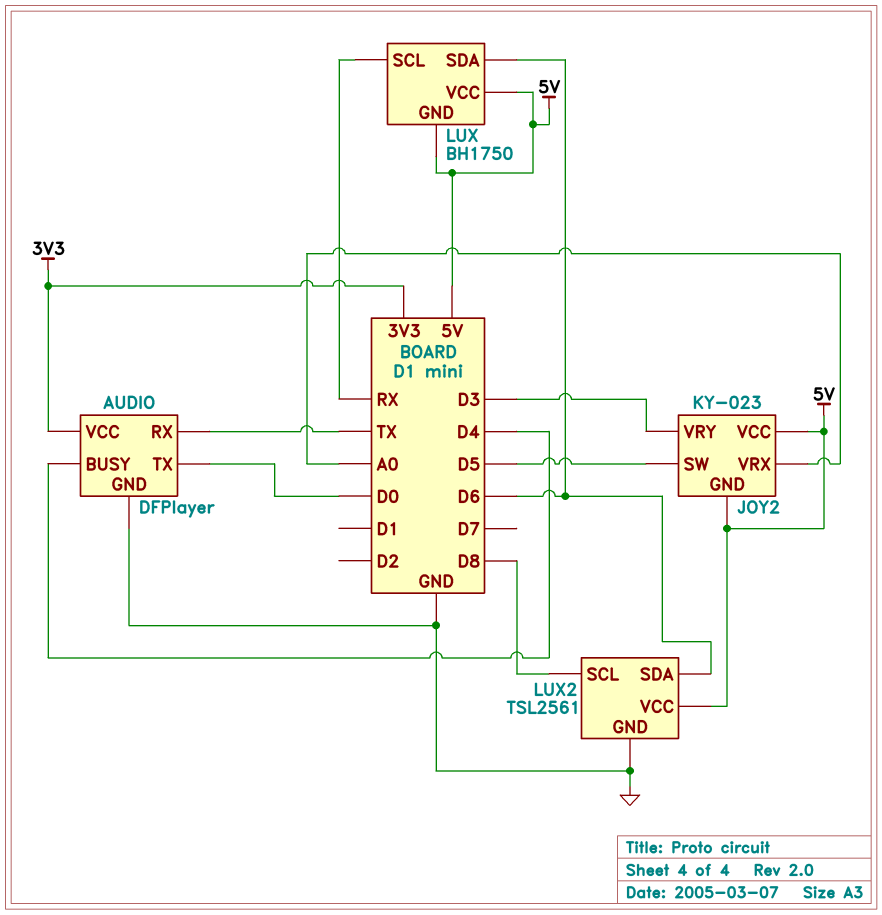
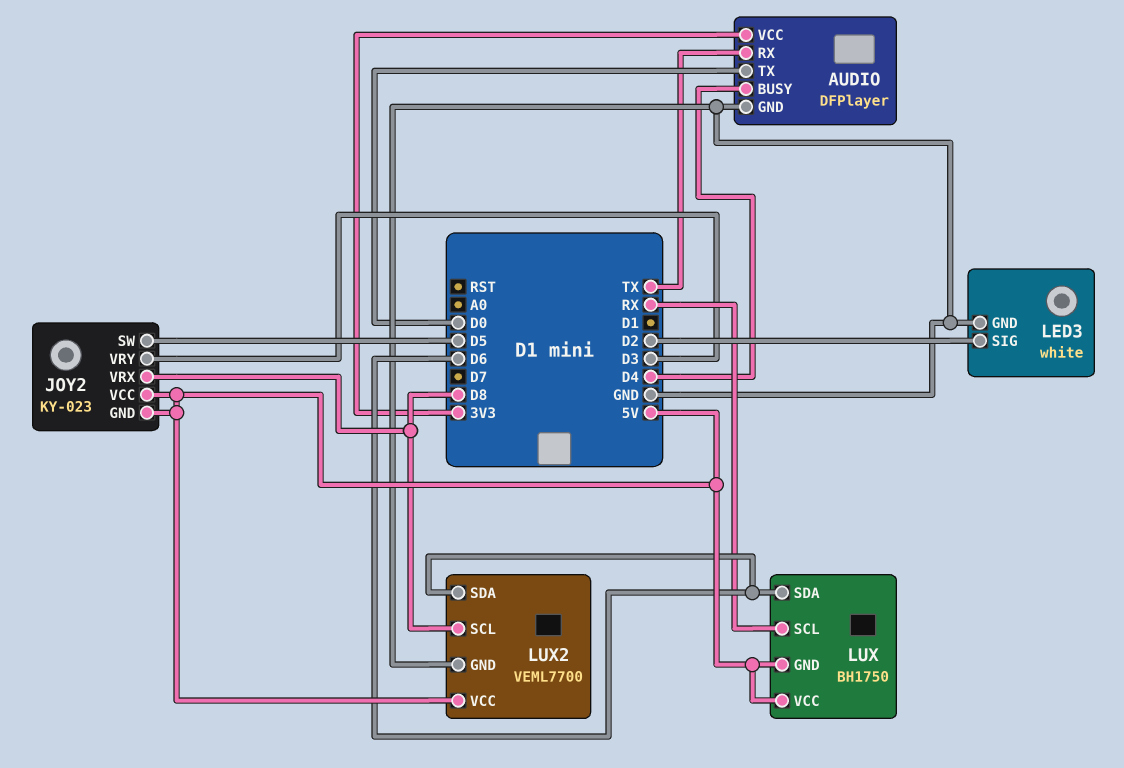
JOY2 pin VRX: A0 -> D8
LED3: none -> white
LED3 pin GND: none -> GND
LED3 pin SIG: none -> D2
LUX2: TSL2561 -> VEML7700

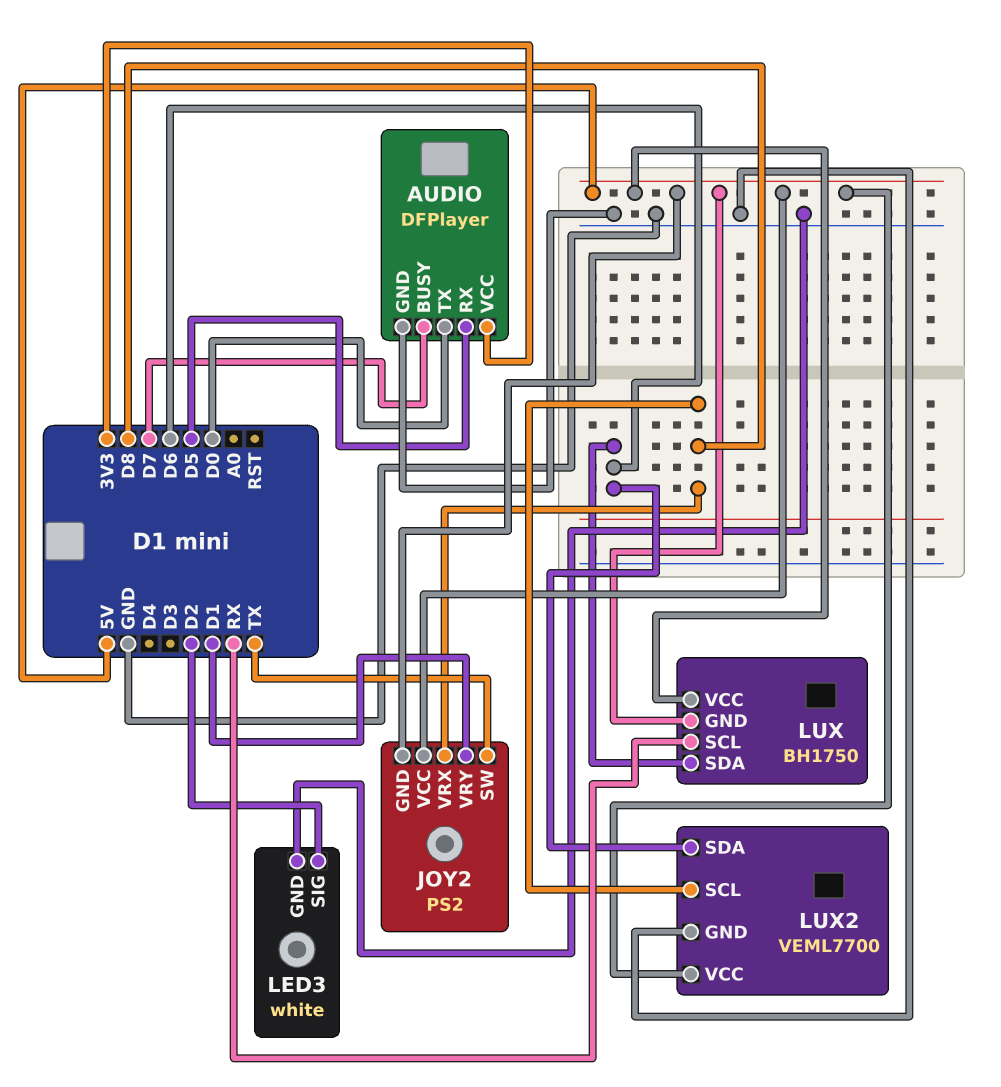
AUDIO pin BUSY: D4 -> D7
AUDIO pin RX: TX -> D5
JOY2: KY-023 -> PS2
JOY2 pin SW: D5 -> TX
JOY2 pin VRY: D3 -> D1

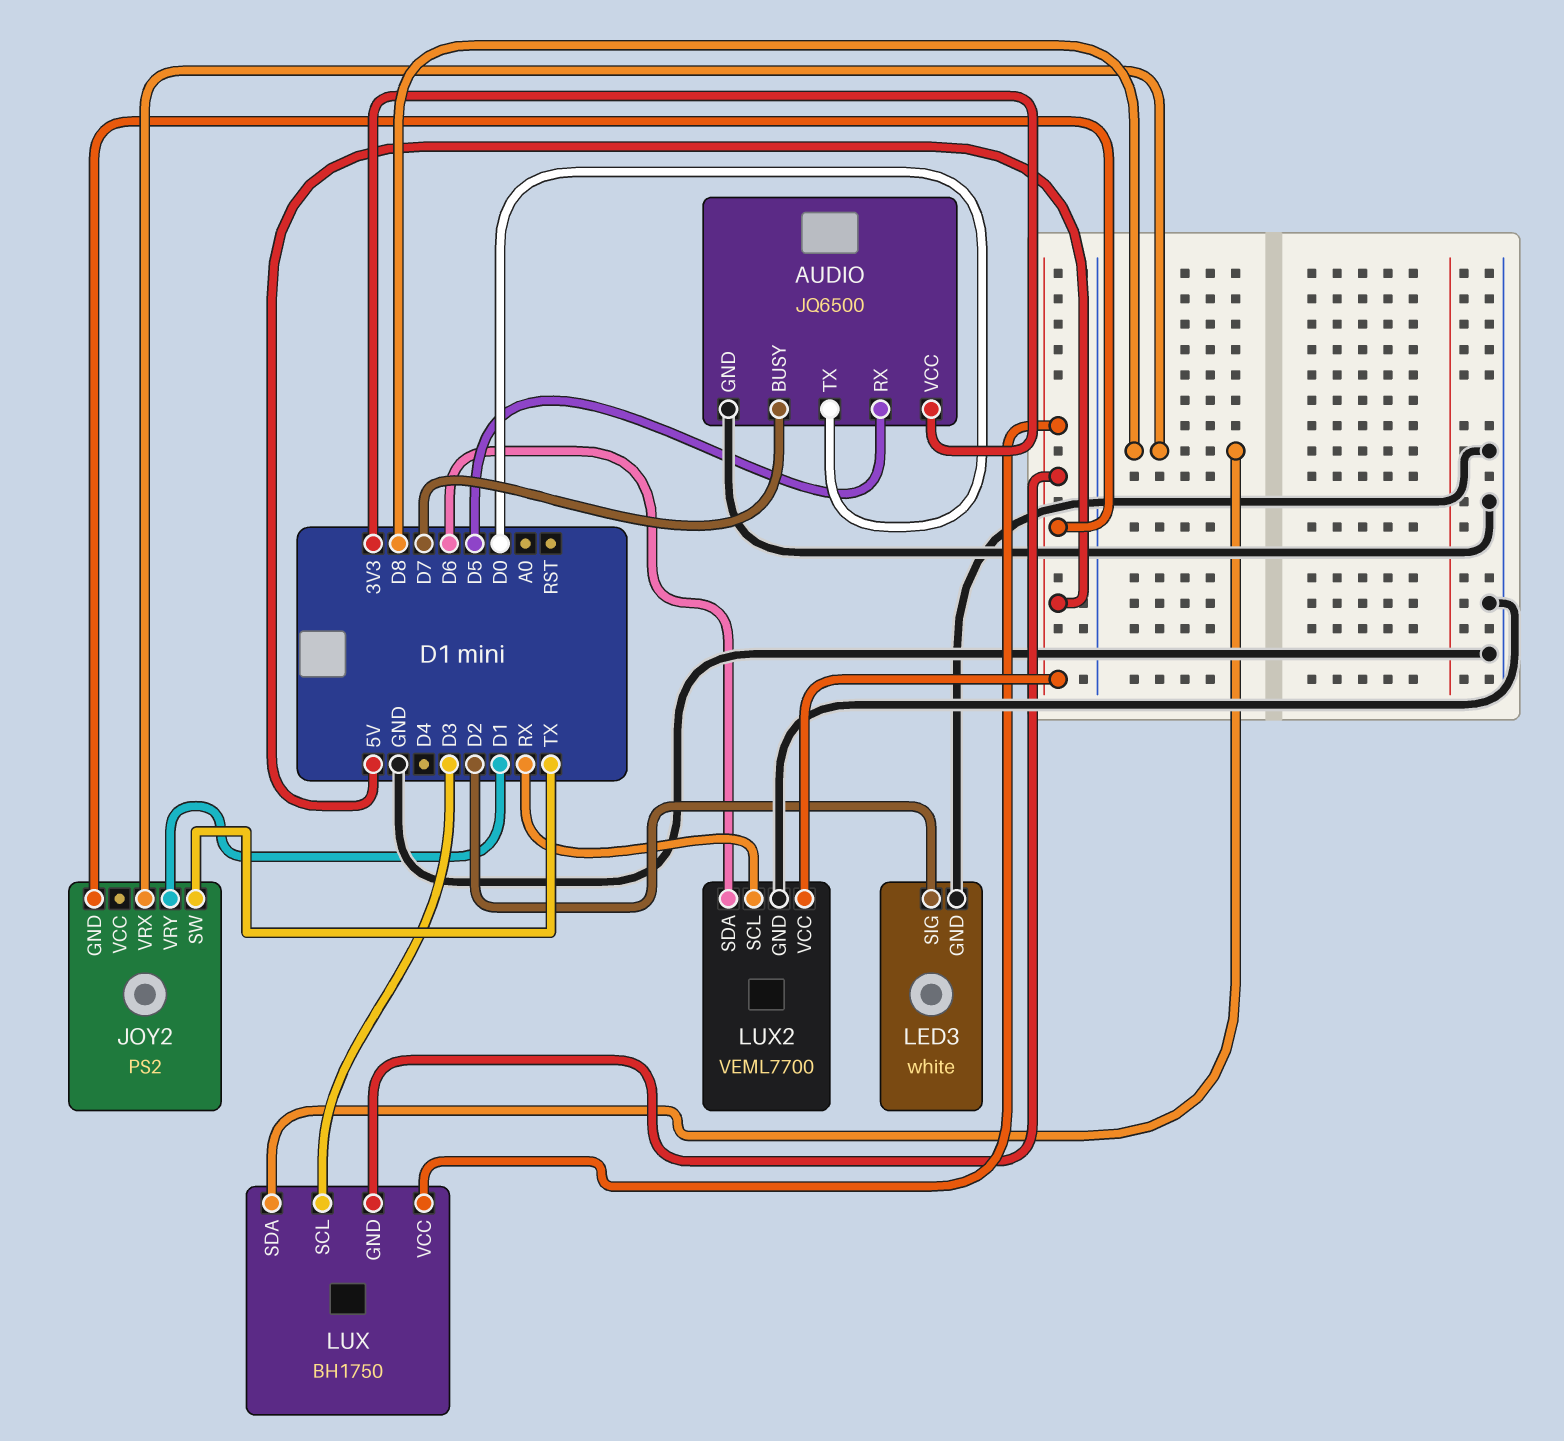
AUDIO: DFPlayer -> JQ6500
JOY2 pin VCC: 5V -> none
LUX pin SCL: RX -> D3
LUX pin SDA: D6 -> D8
LUX2 pin SCL: D8 -> RX

